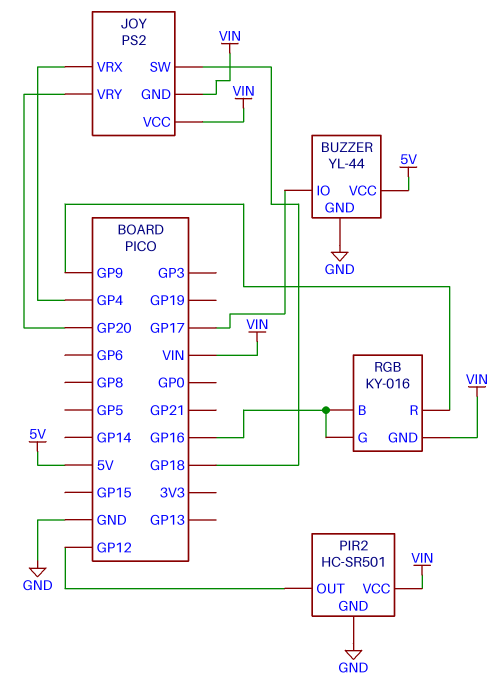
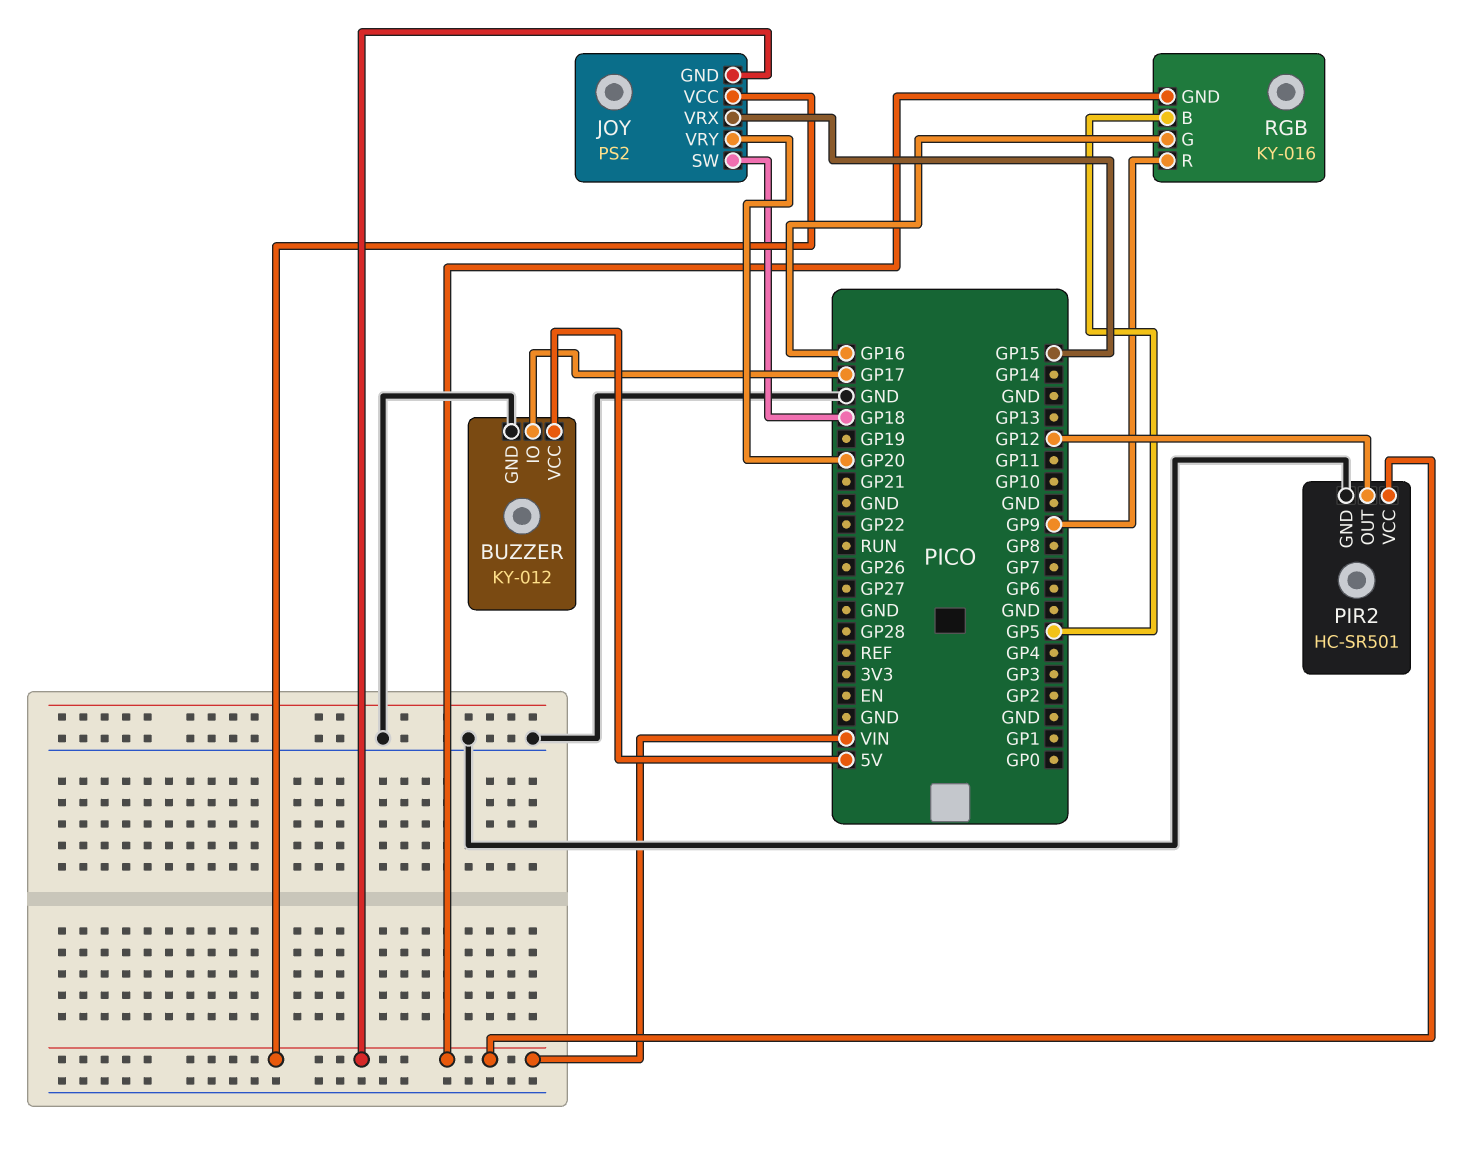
BUZZER: YL-44 -> KY-012
JOY pin VRX: GP4 -> GP15
RGB pin B: GP16 -> GP5

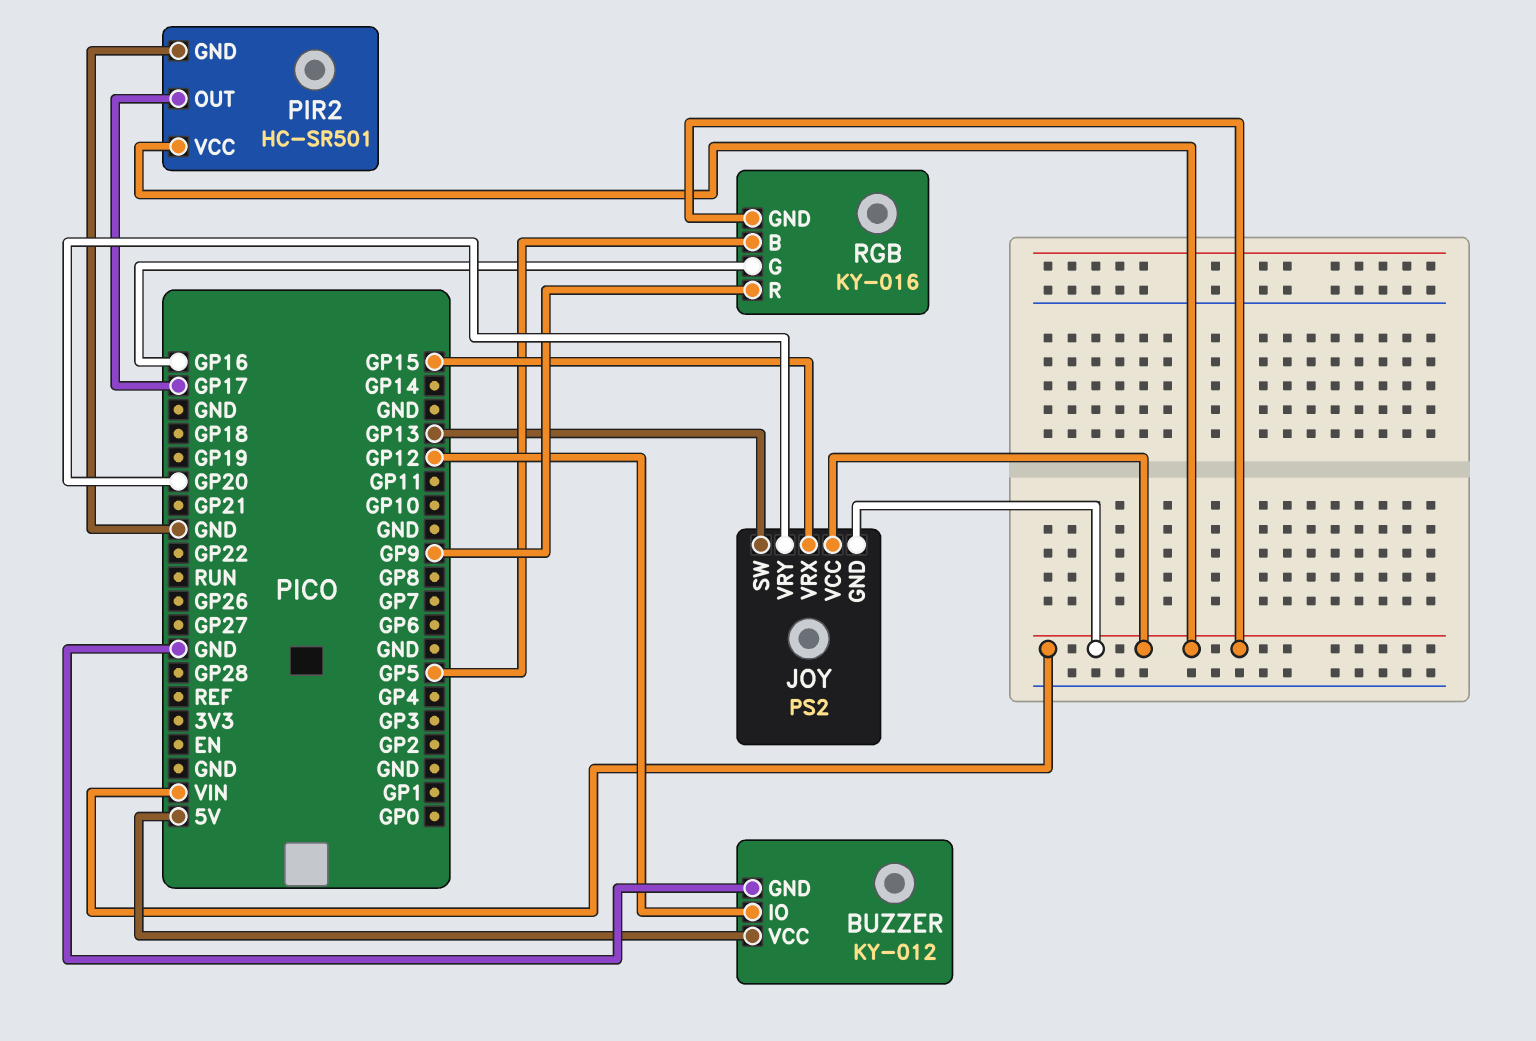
BUZZER pin IO: GP17 -> GP12
JOY pin SW: GP18 -> GP13
PIR2 pin OUT: GP12 -> GP17

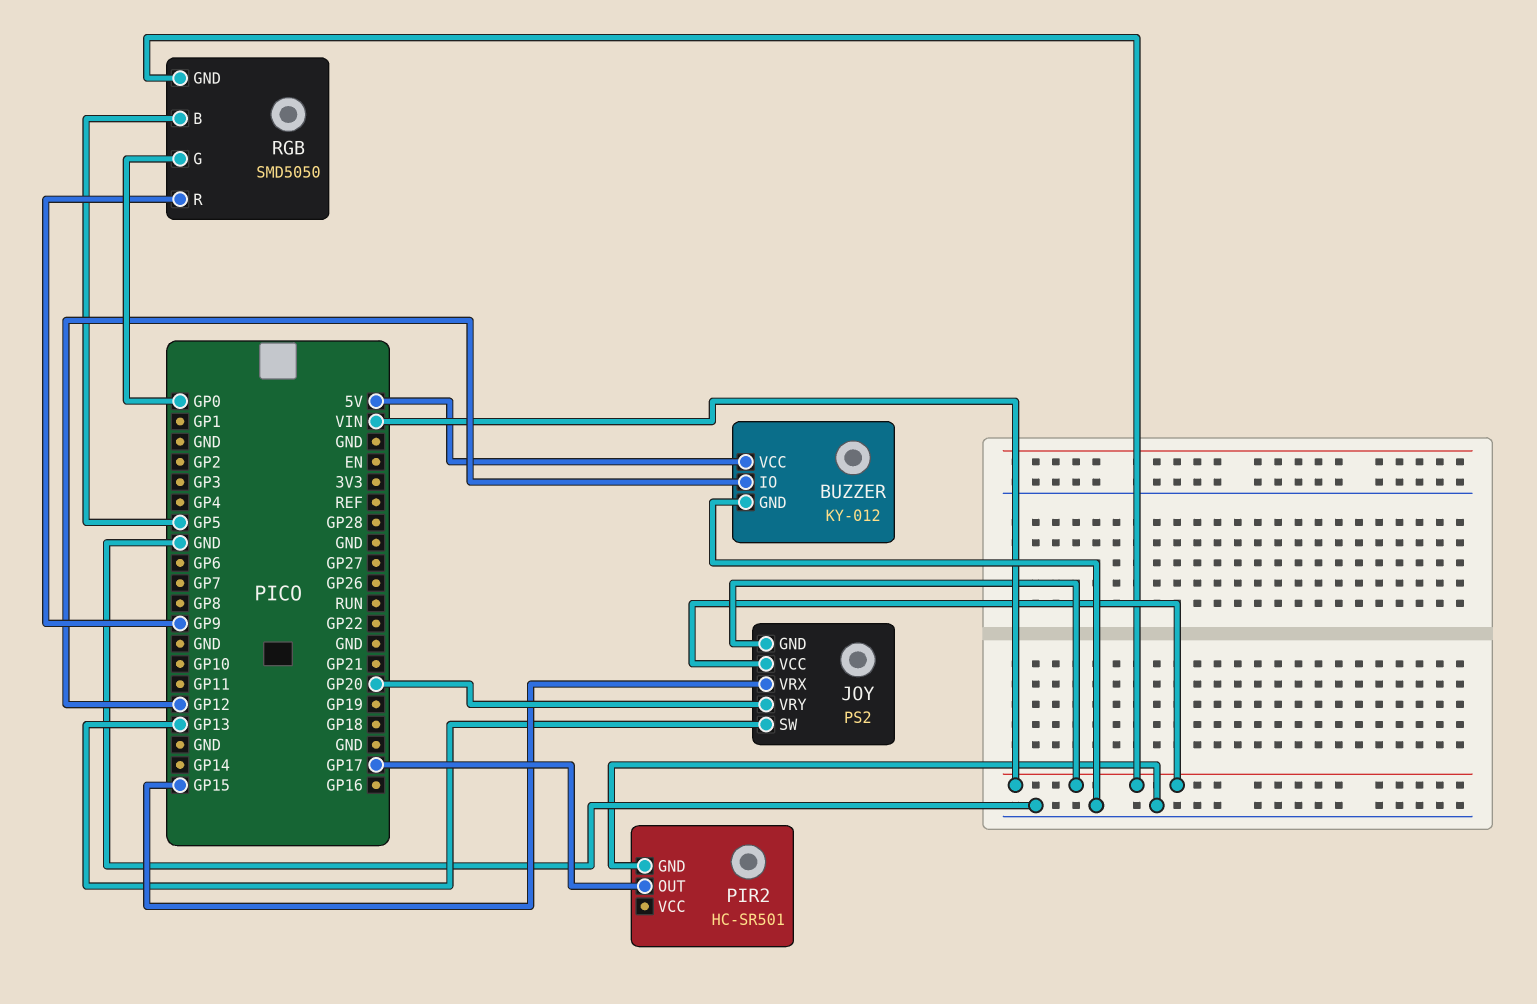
PIR2 pin VCC: VIN -> none
RGB: KY-016 -> SMD5050
RGB pin G: GP16 -> GP0

